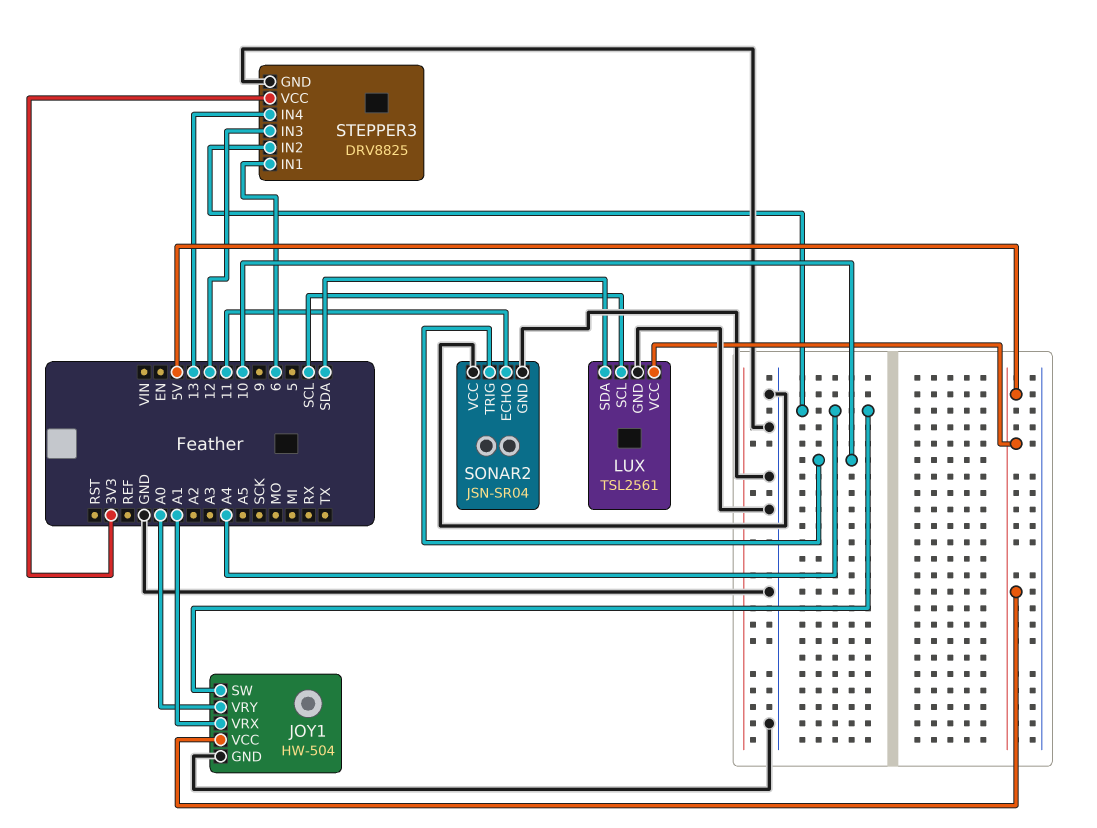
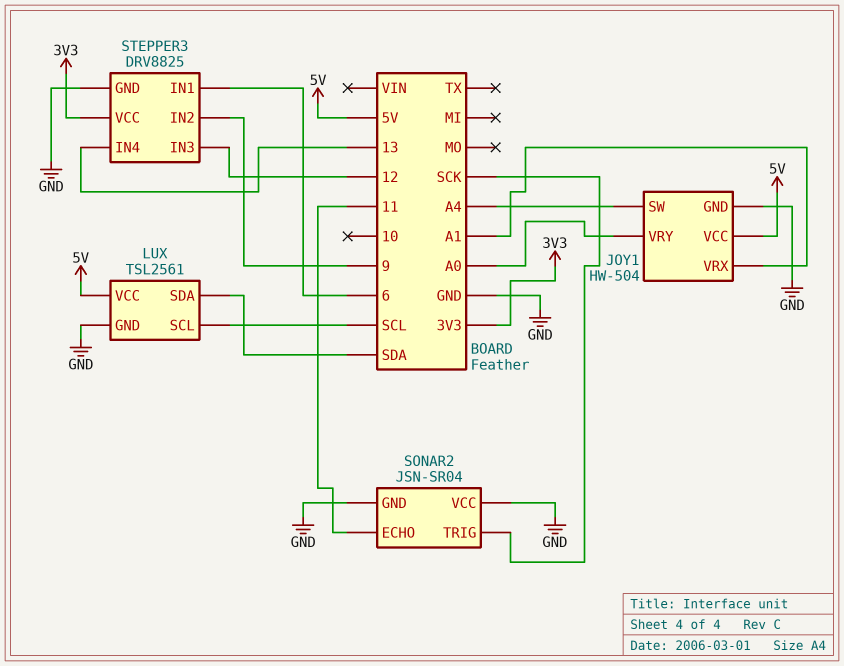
SONAR2 pin TRIG: 10 -> SCK
STEPPER3 pin IN2: A4 -> 9

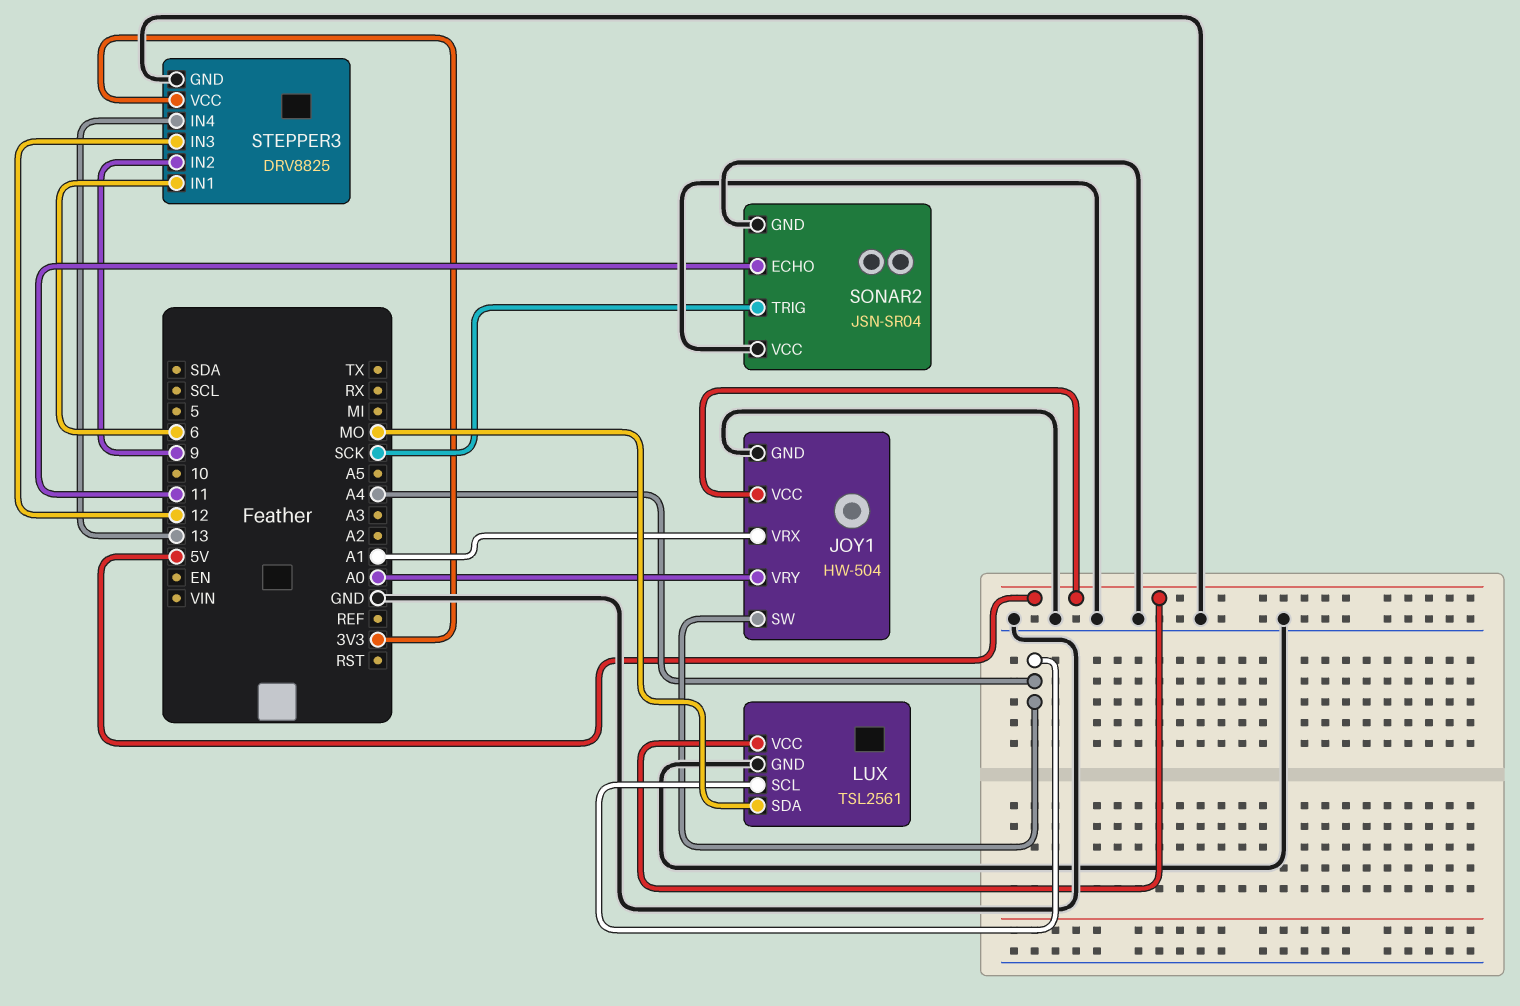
LUX pin SCL: SCL -> A4
LUX pin SDA: SDA -> MO

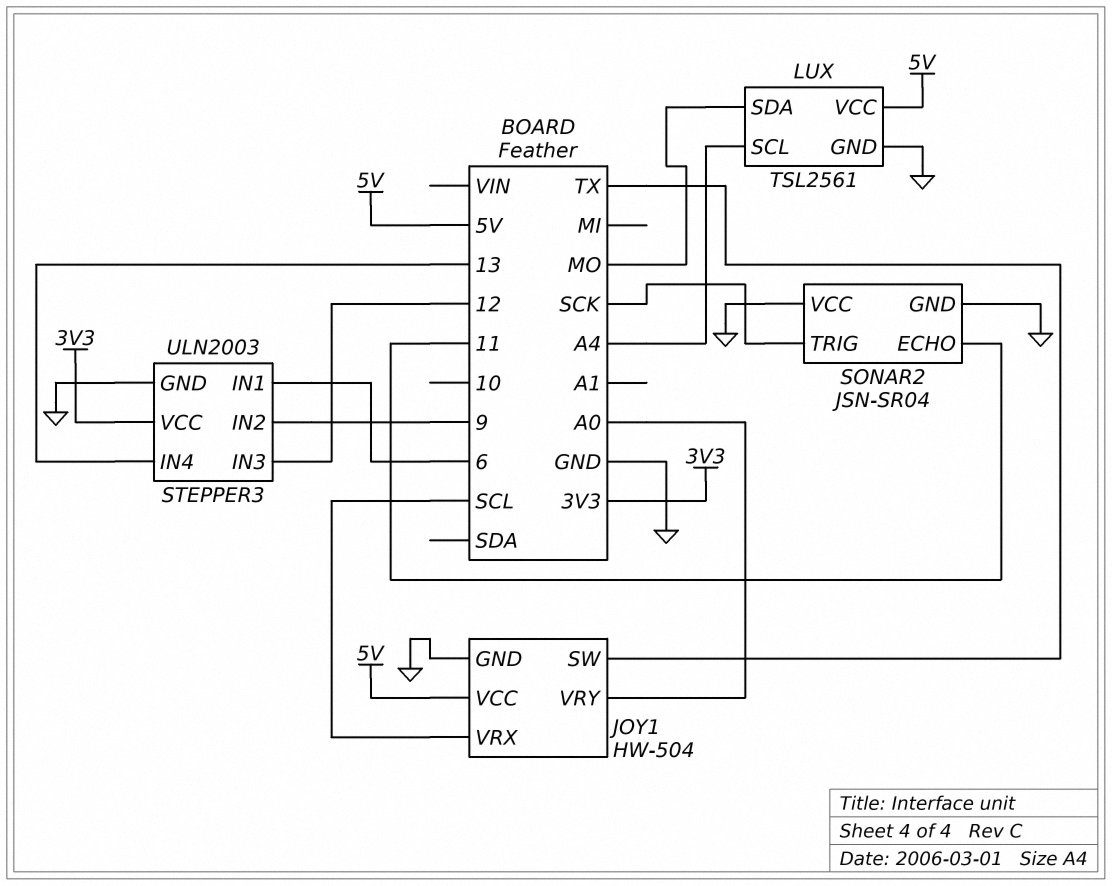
JOY1 pin SW: A4 -> TX
JOY1 pin VRX: A1 -> SCL
STEPPER3: DRV8825 -> ULN2003

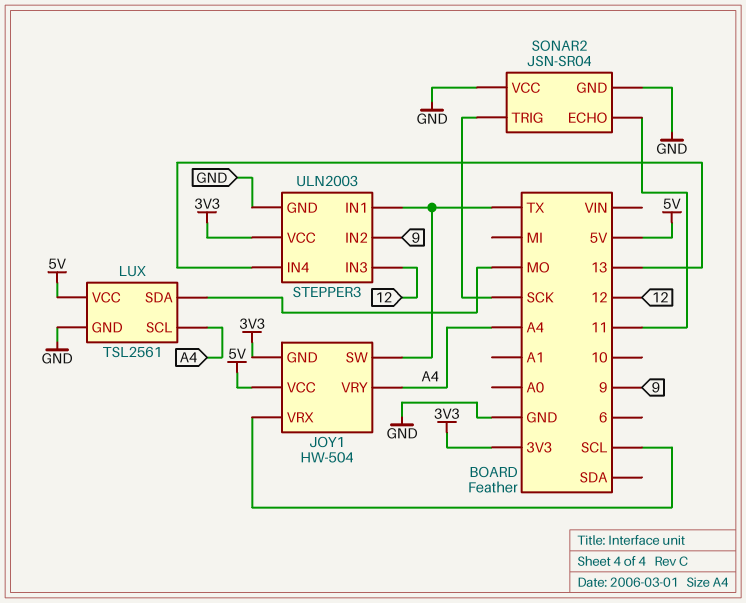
JOY1 pin GND: GND -> 3V3
JOY1 pin VRY: A0 -> A4
STEPPER3 pin IN1: 6 -> TX

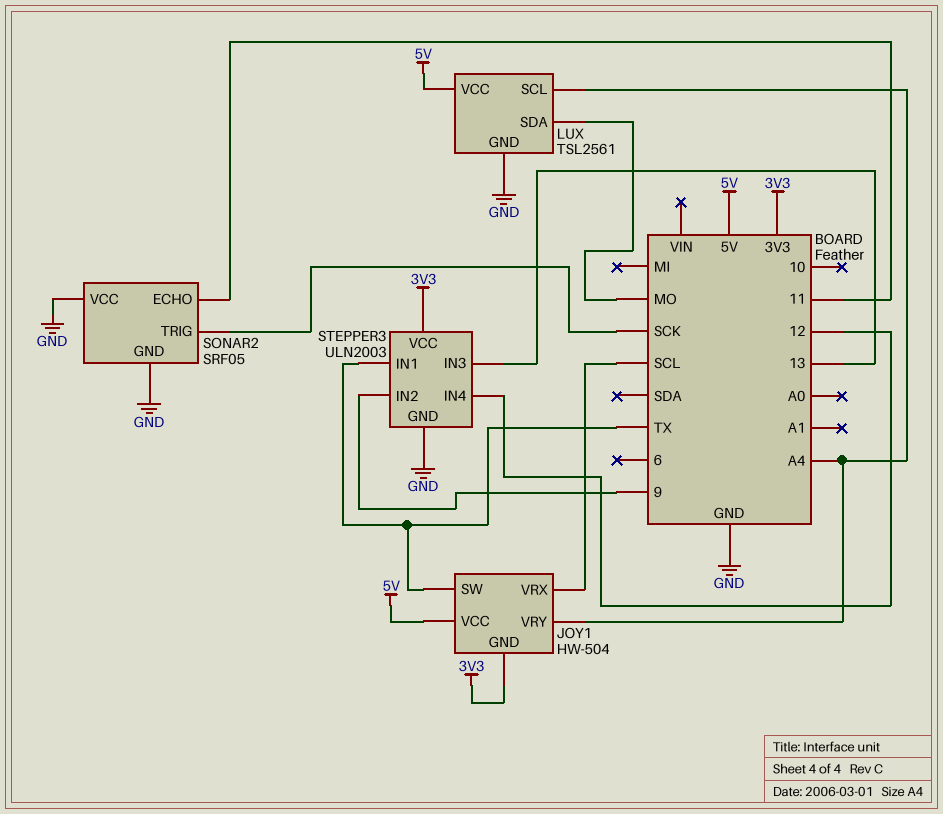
SONAR2: JSN-SR04 -> SRF05
STEPPER3 pin IN3: 12 -> 13
STEPPER3 pin IN4: 13 -> 12

